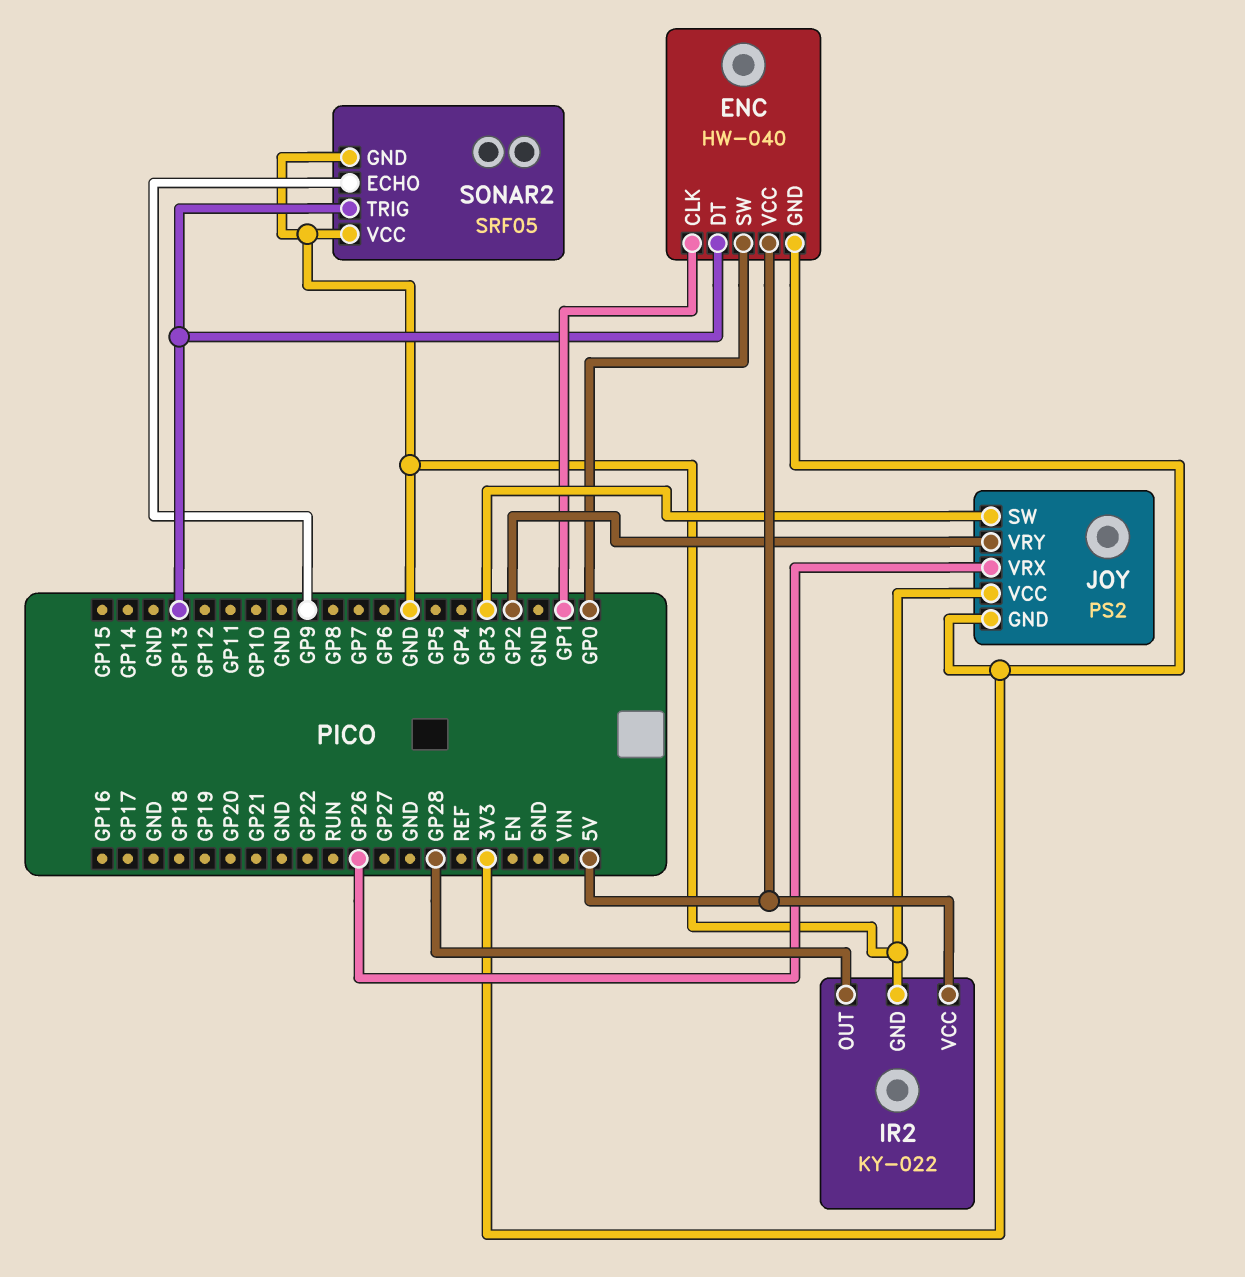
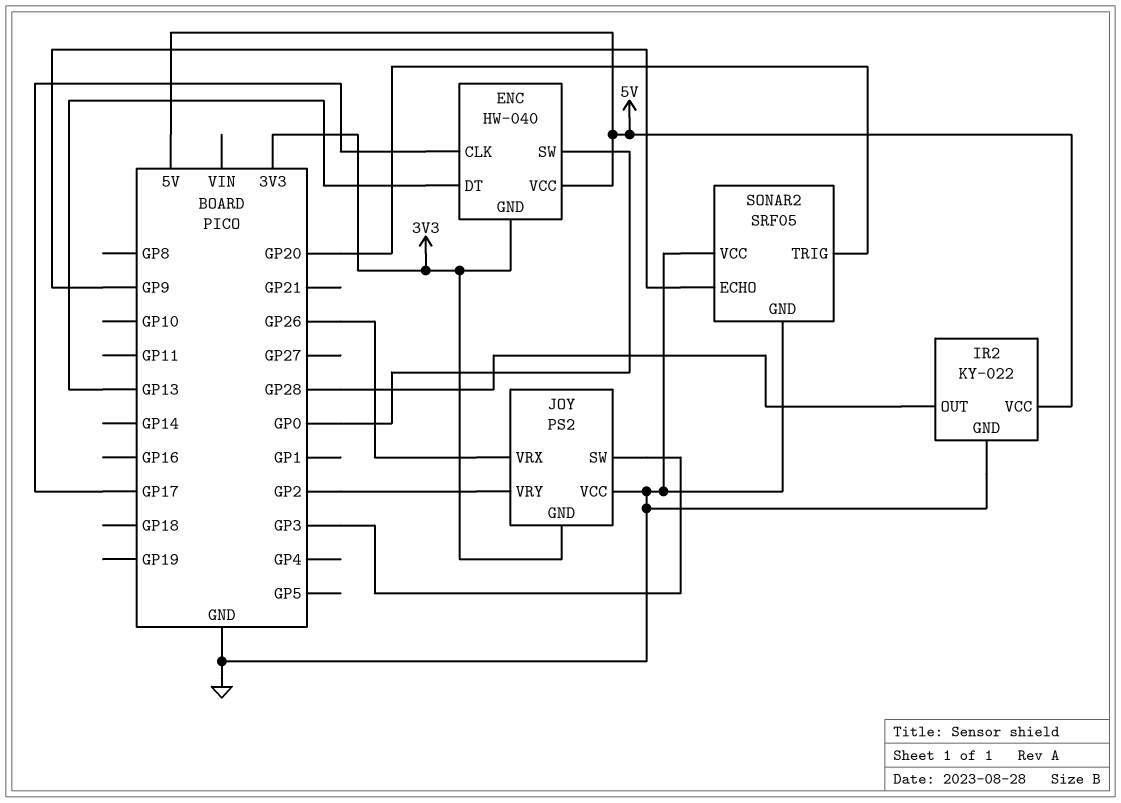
ENC pin CLK: GP1 -> GP17
SONAR2 pin TRIG: GP13 -> GP20

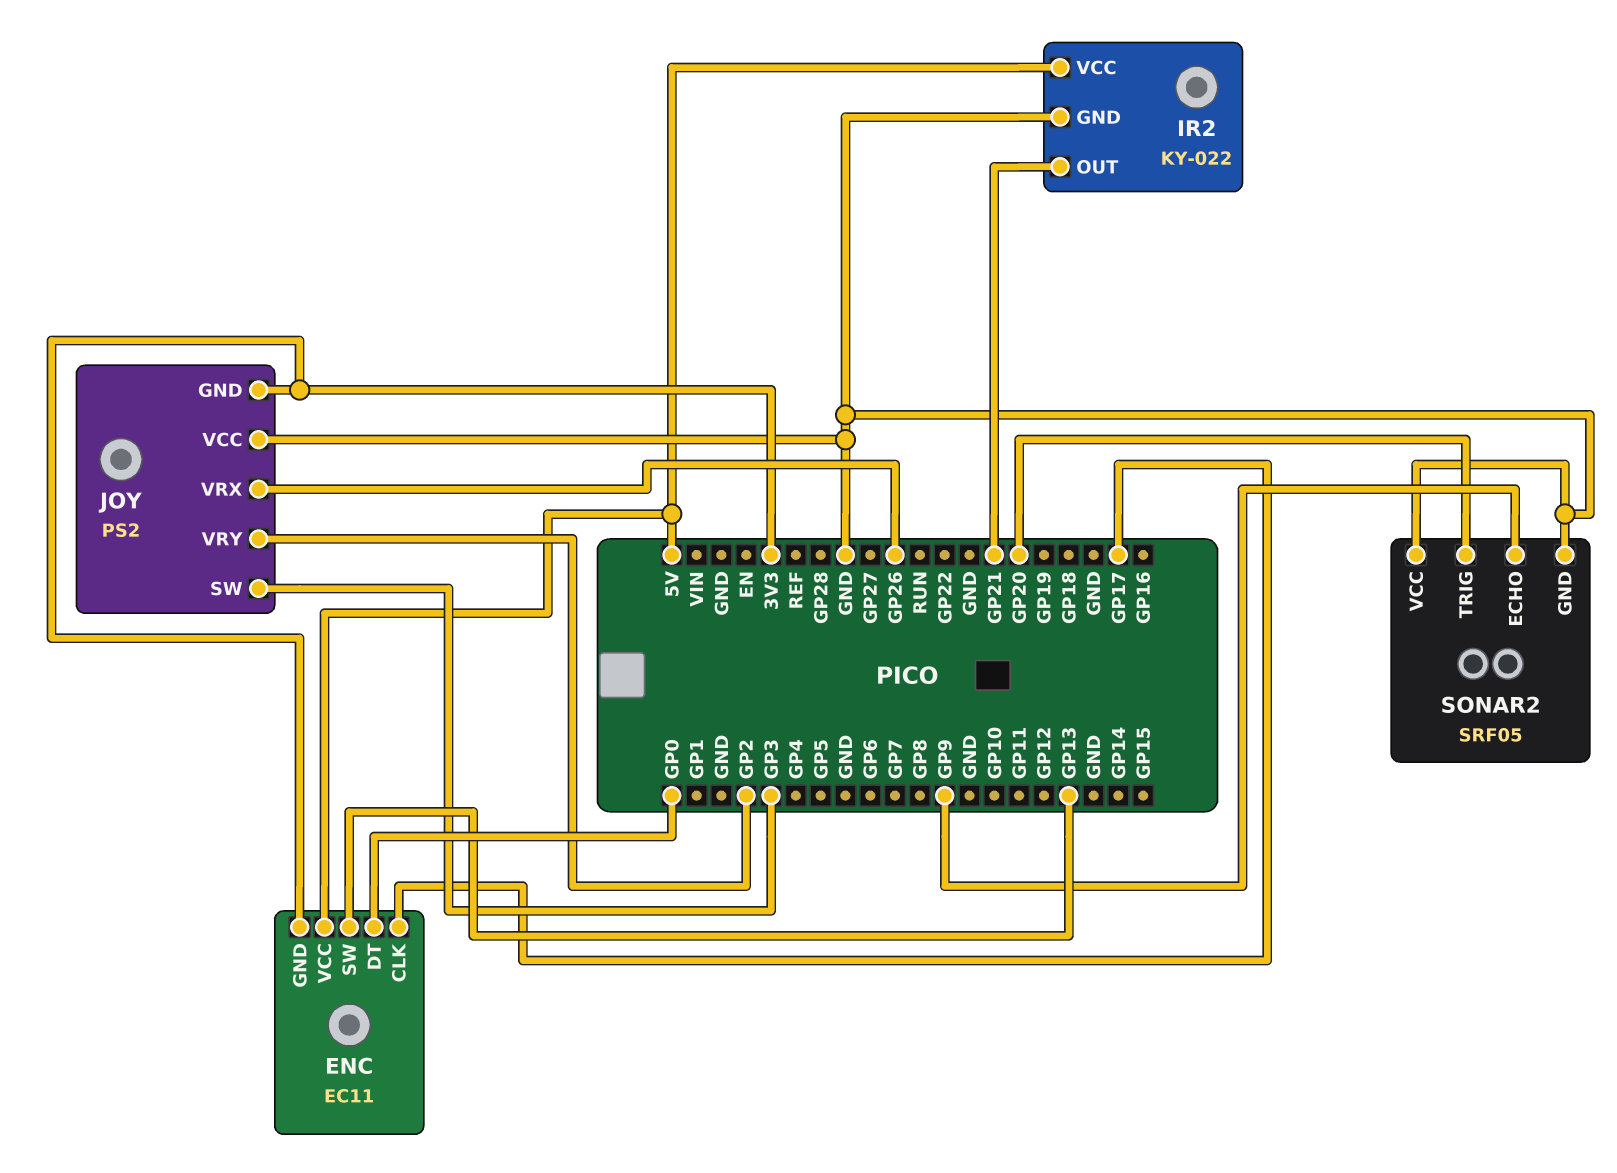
ENC: HW-040 -> EC11
ENC pin DT: GP13 -> GP0
ENC pin SW: GP0 -> GP13
IR2 pin OUT: GP28 -> GP21

